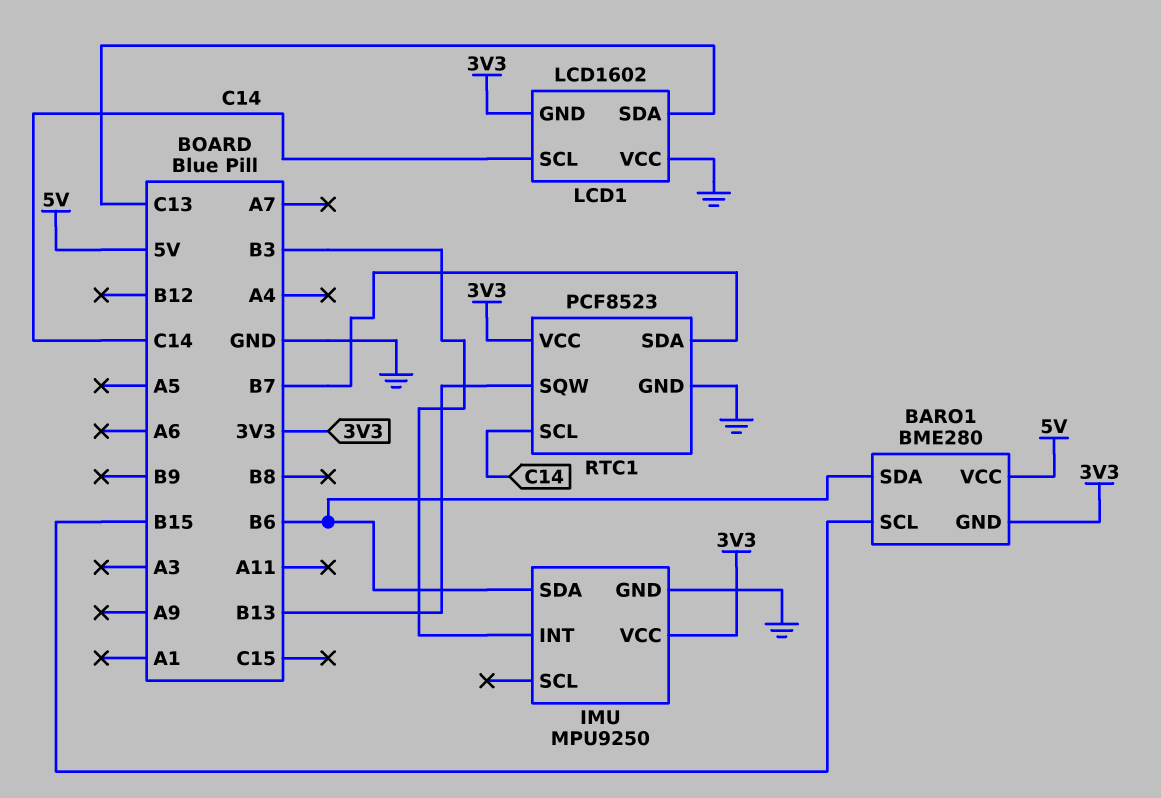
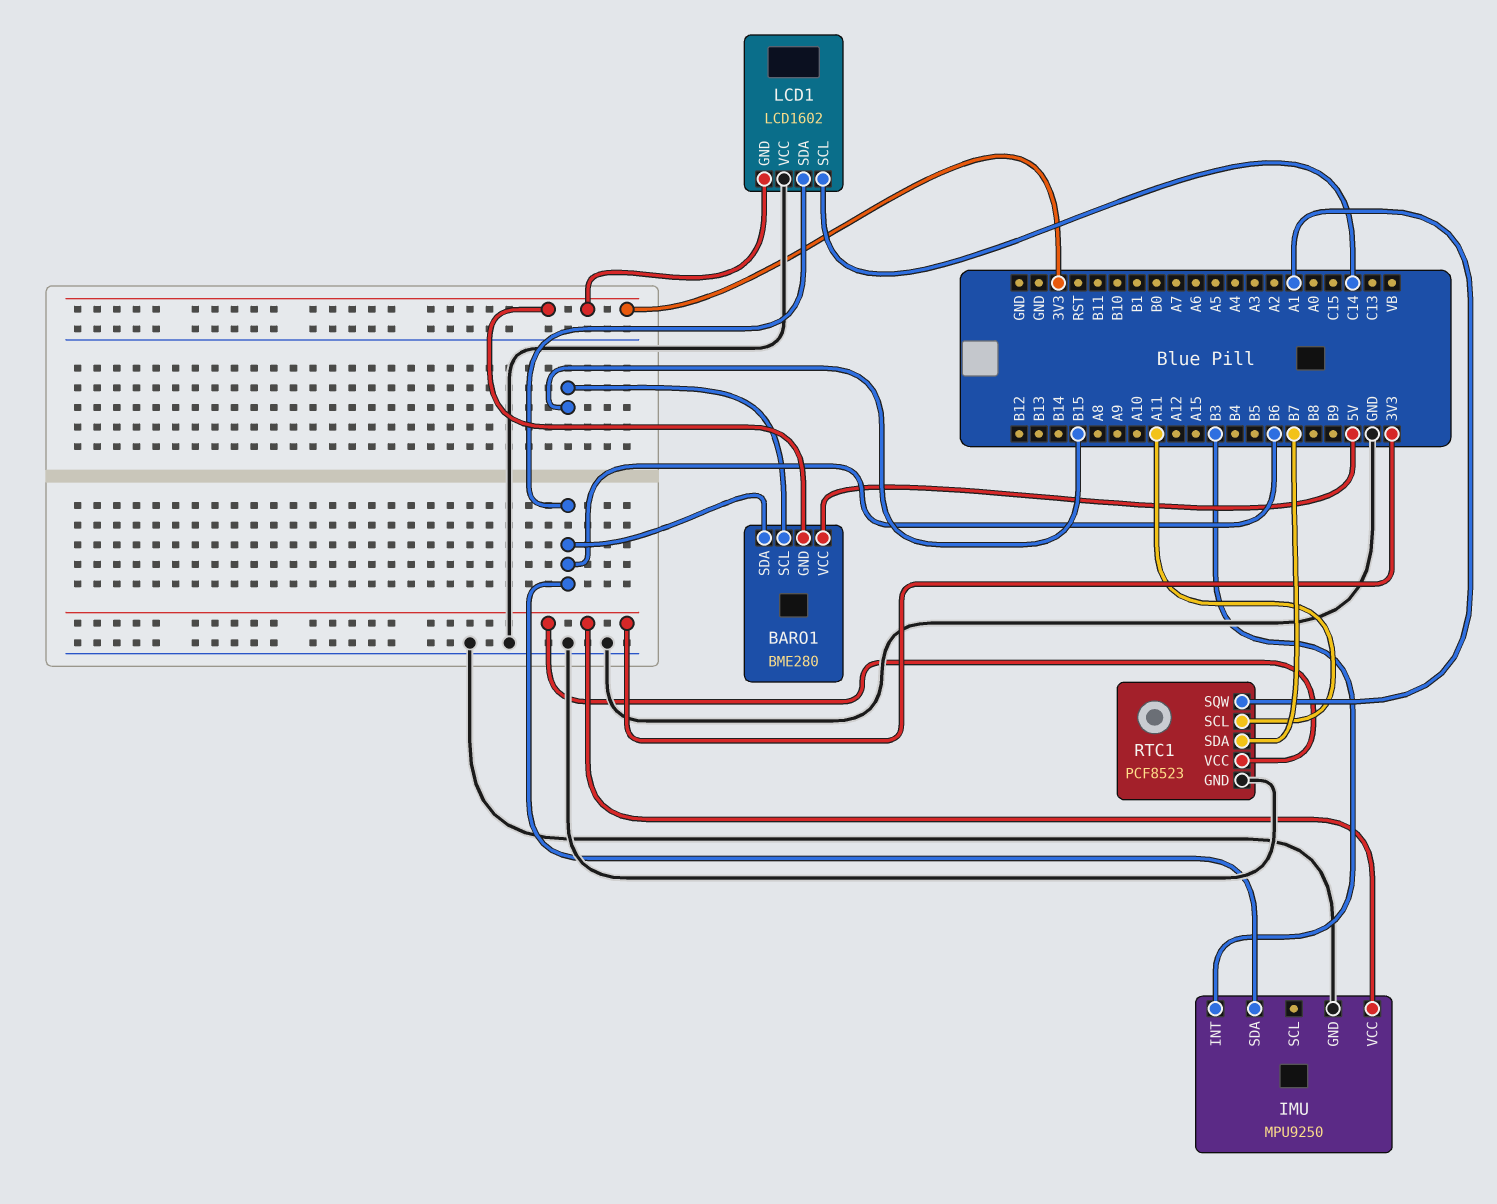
LCD1 pin SDA: C13 -> B6
RTC1 pin SCL: C14 -> A11
RTC1 pin SQW: B13 -> A1

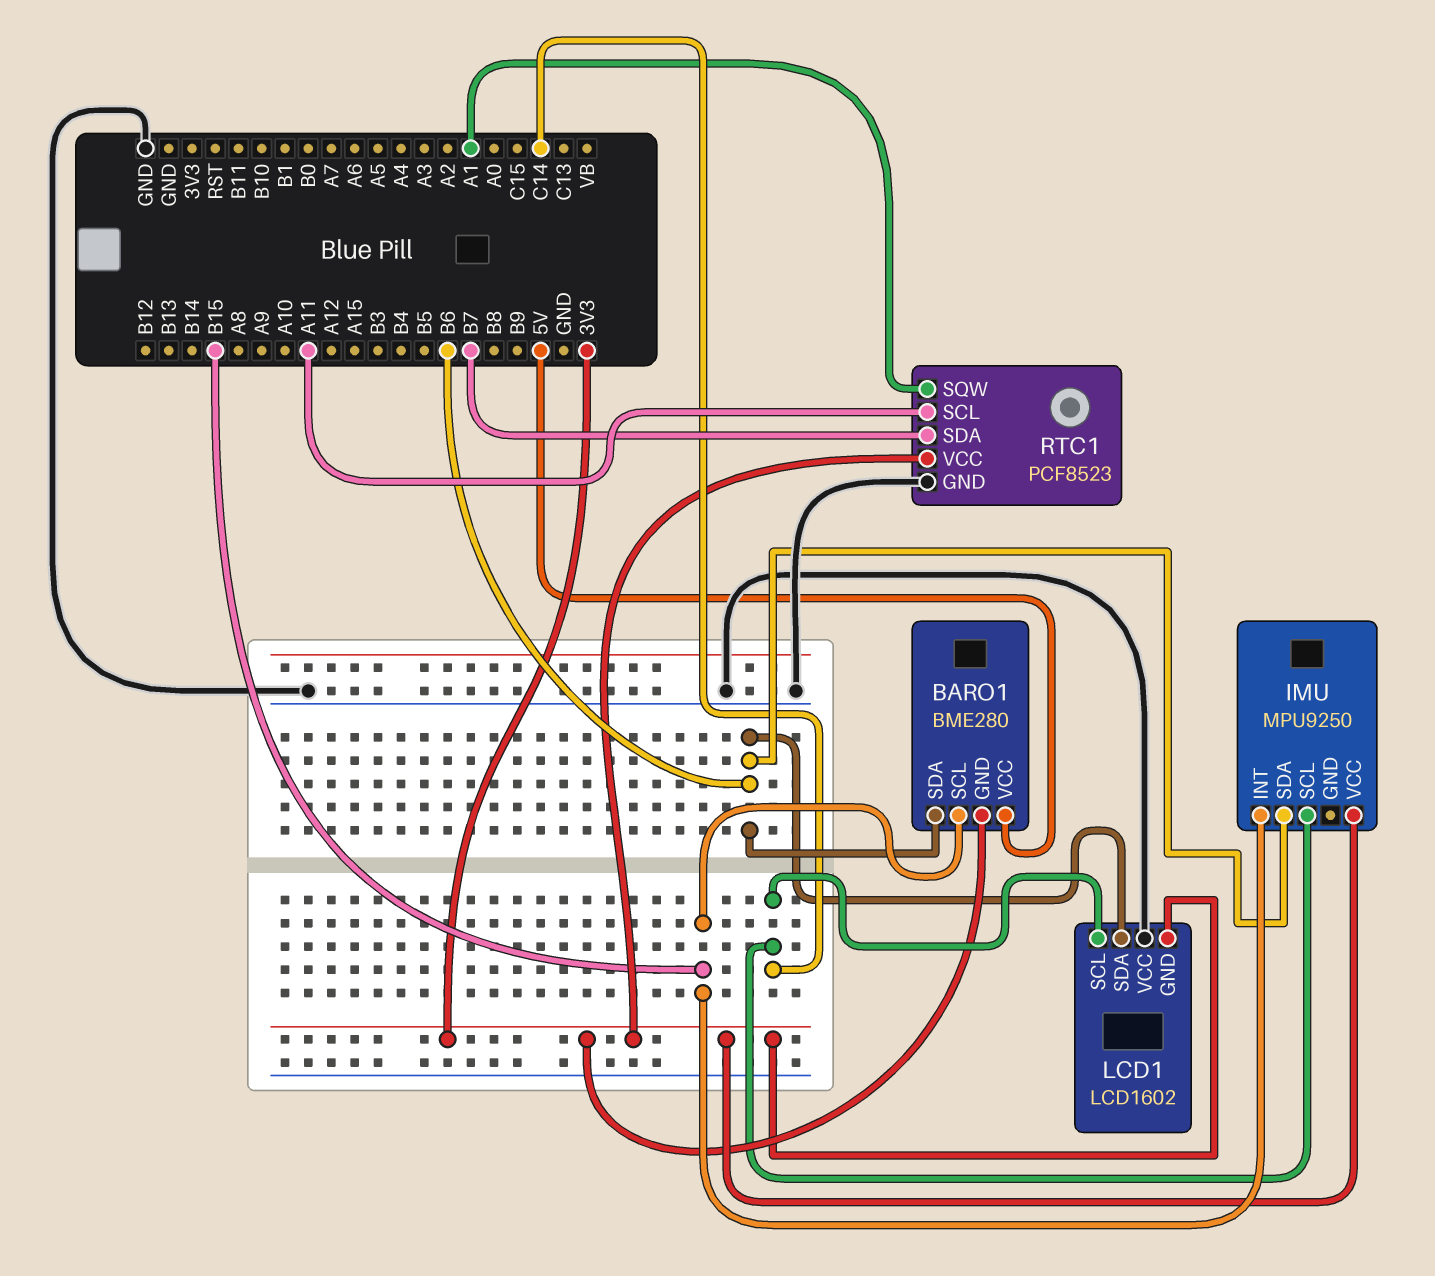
IMU pin GND: GND -> none
IMU pin INT: B3 -> B15
IMU pin SCL: none -> C14

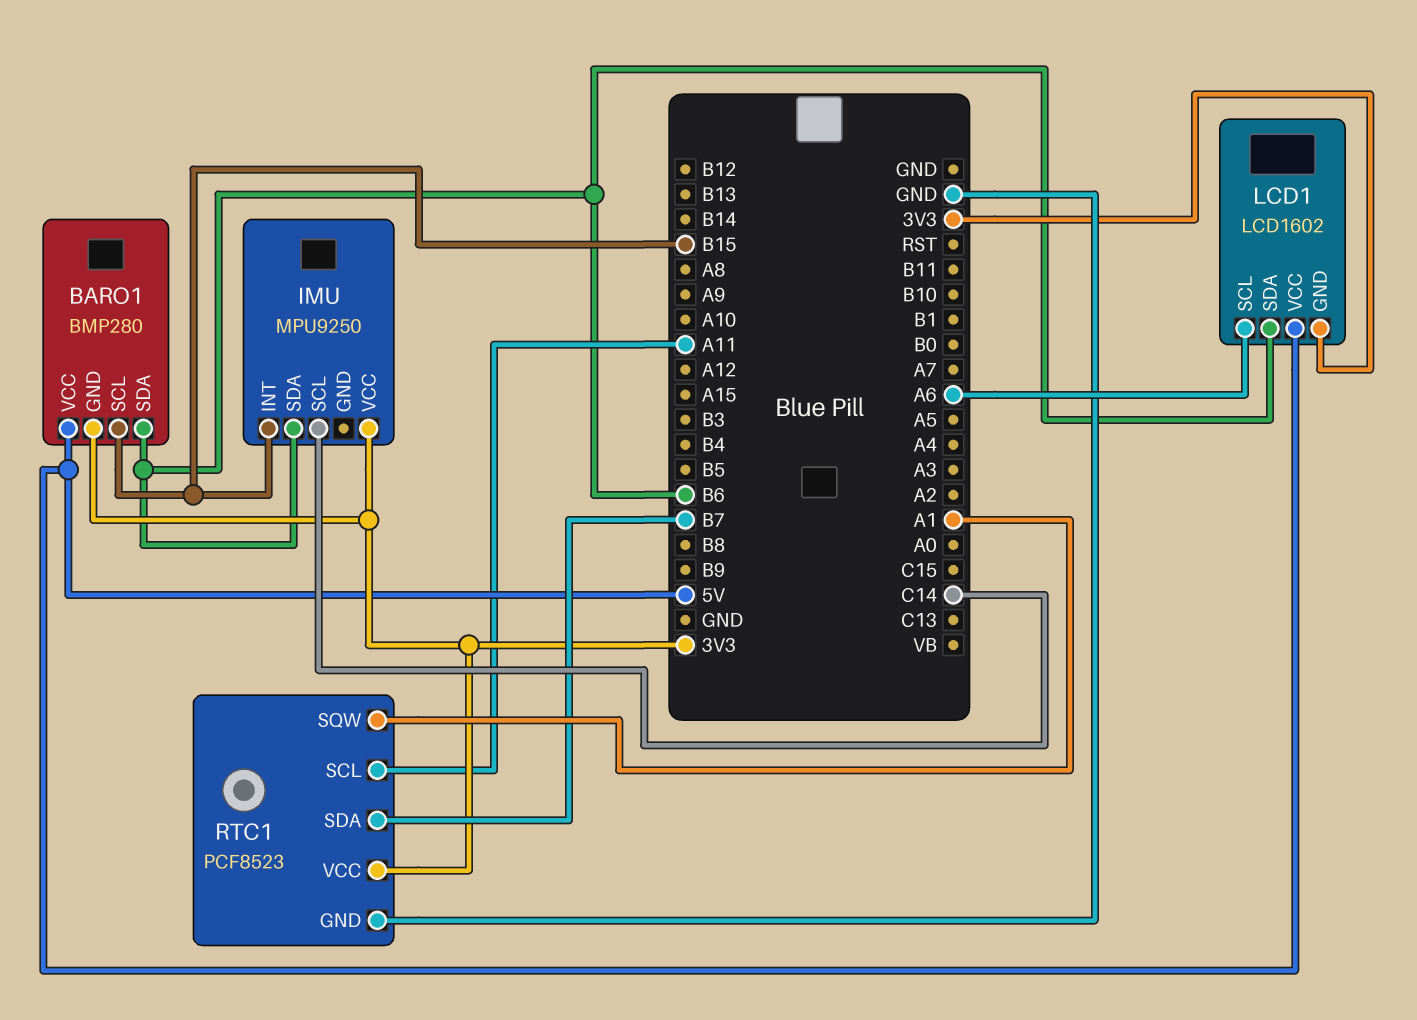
BARO1: BME280 -> BMP280
LCD1 pin SCL: C14 -> A6
LCD1 pin VCC: GND -> 5V

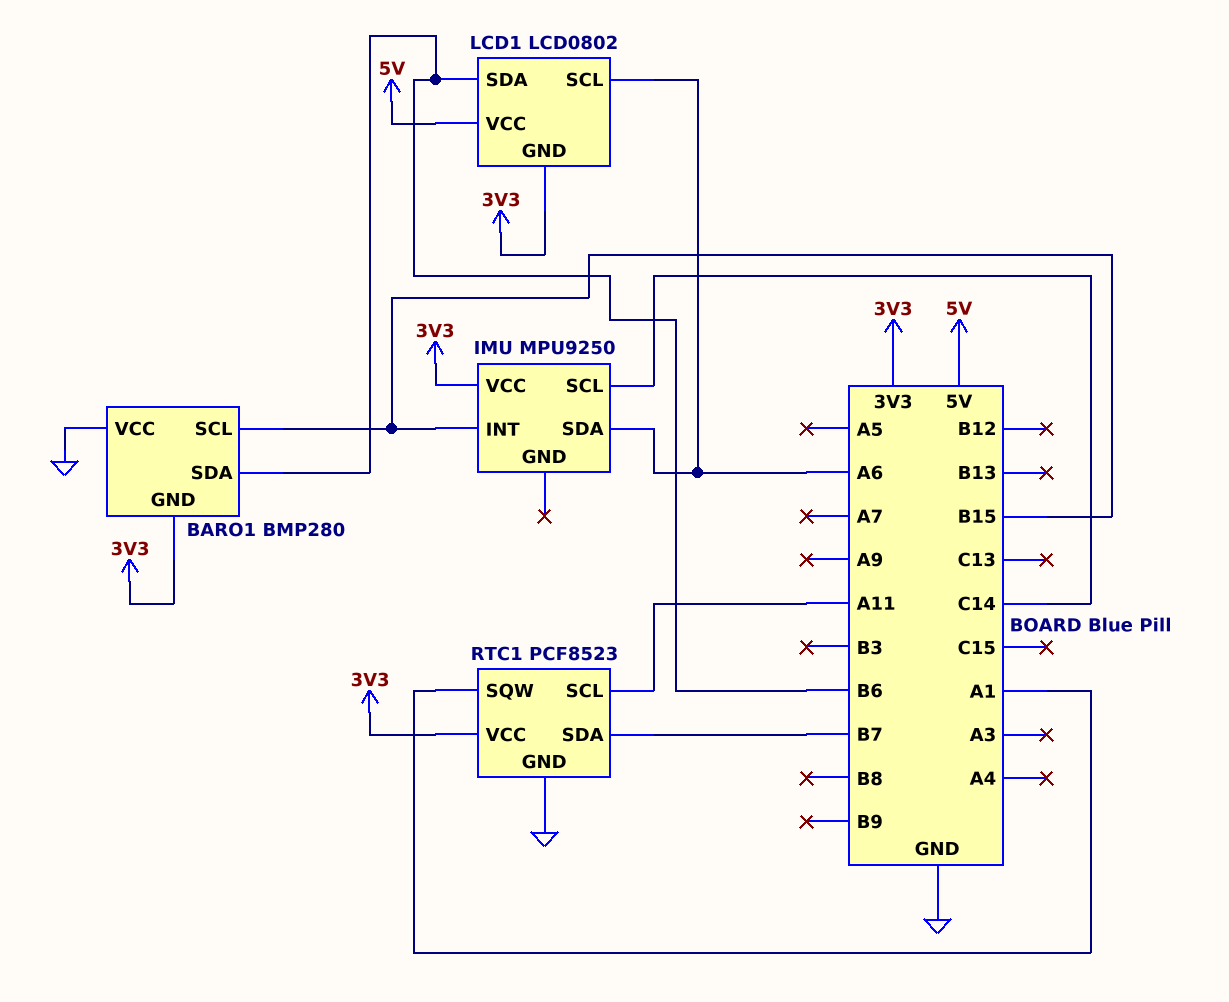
BARO1 pin VCC: 5V -> GND
IMU pin SDA: B6 -> A6
LCD1: LCD1602 -> LCD0802

